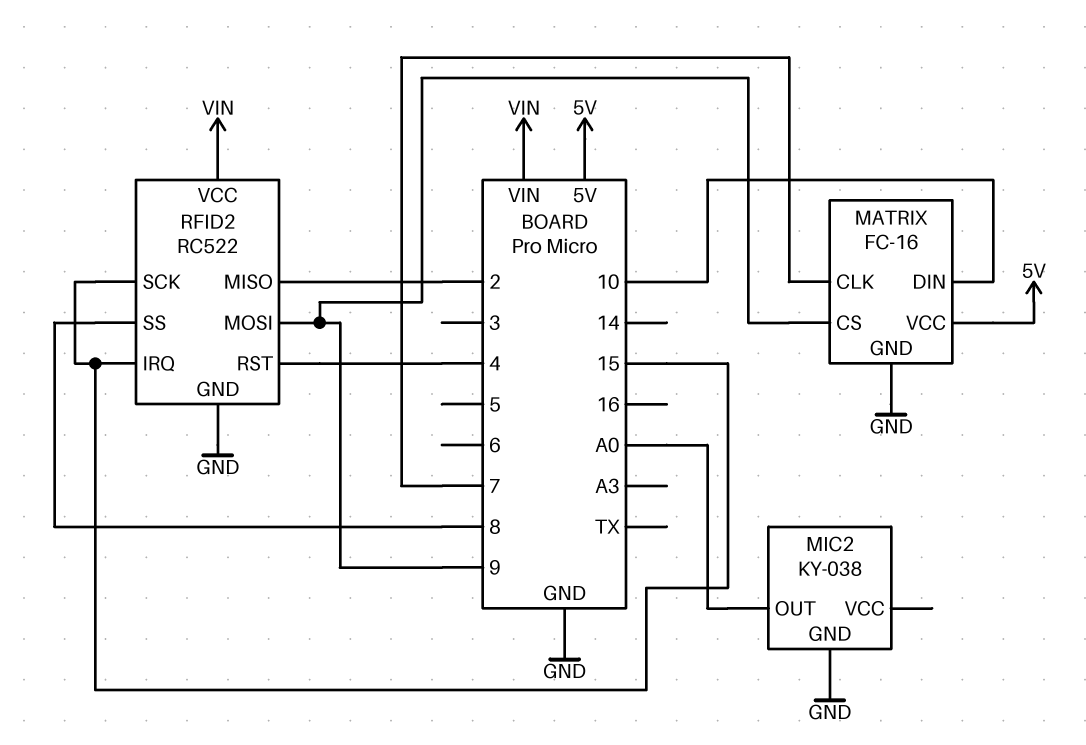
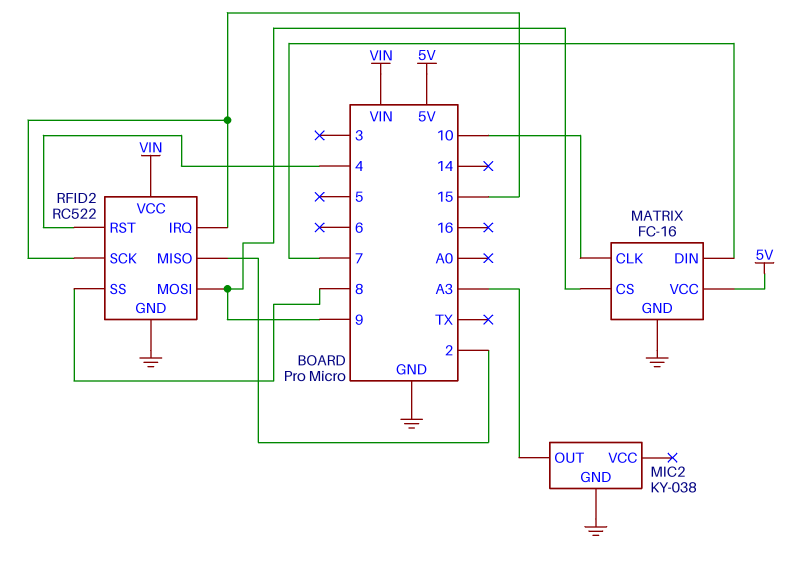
MATRIX pin CLK: 7 -> 10
MATRIX pin DIN: 10 -> 7
MIC2 pin OUT: A0 -> A3

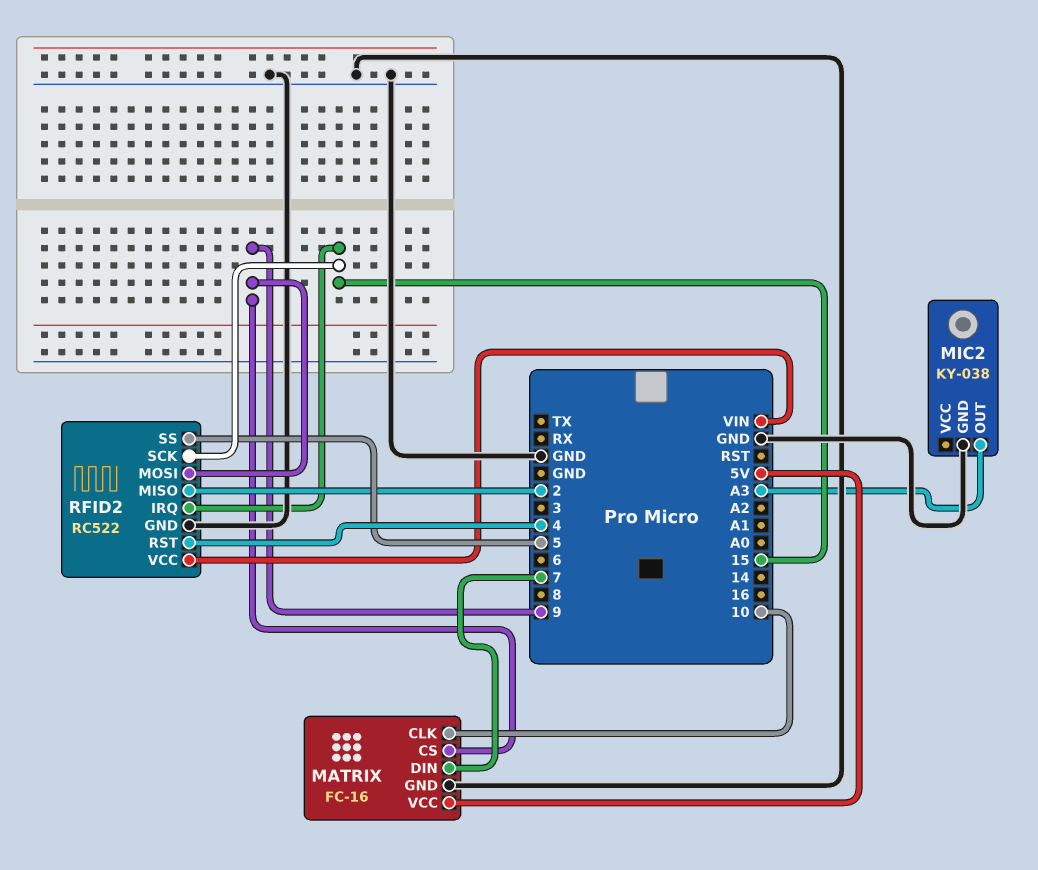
RFID2 pin SS: 8 -> 5

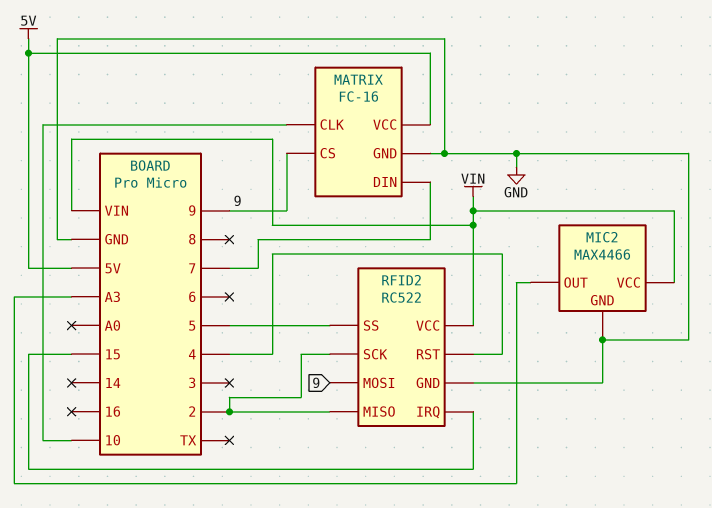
MIC2: KY-038 -> MAX4466
MIC2 pin VCC: none -> VIN
RFID2 pin SCK: 15 -> 2

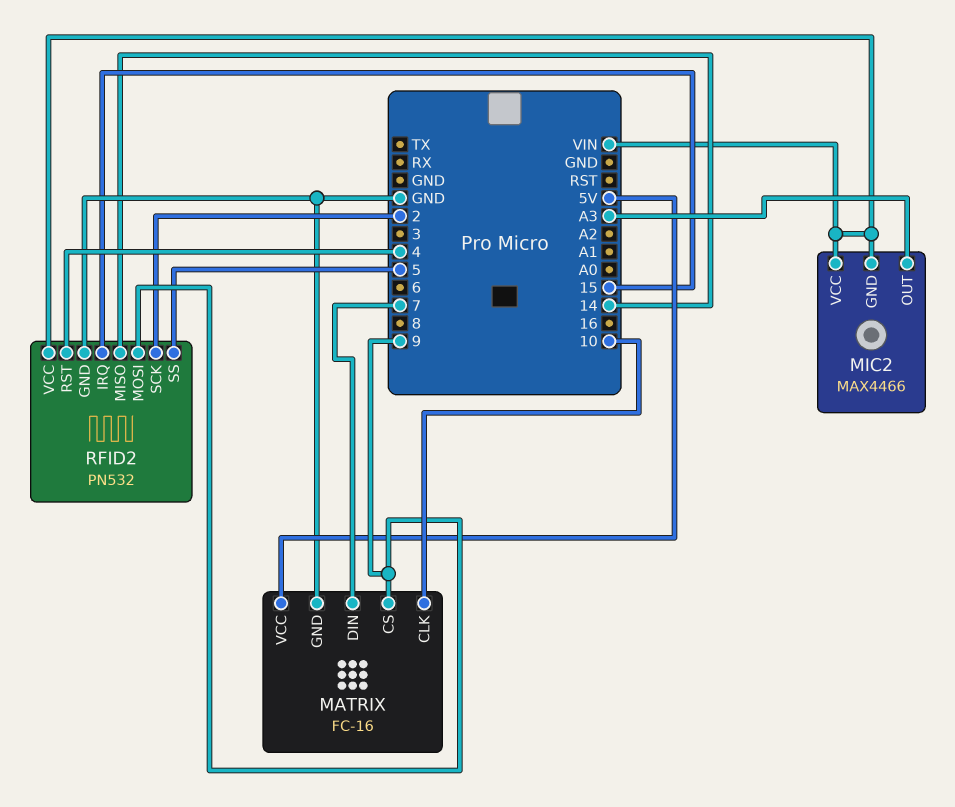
MIC2 pin GND: GND -> VIN
RFID2: RC522 -> PN532
RFID2 pin MISO: 2 -> 14

